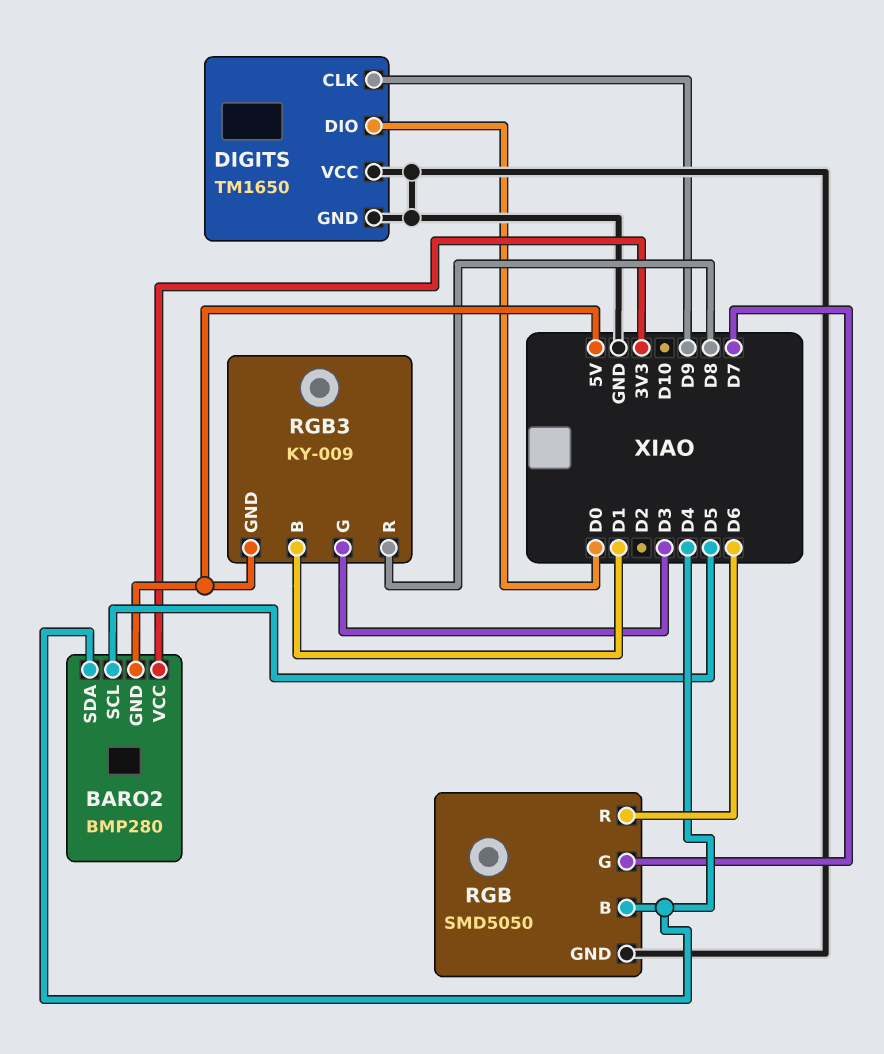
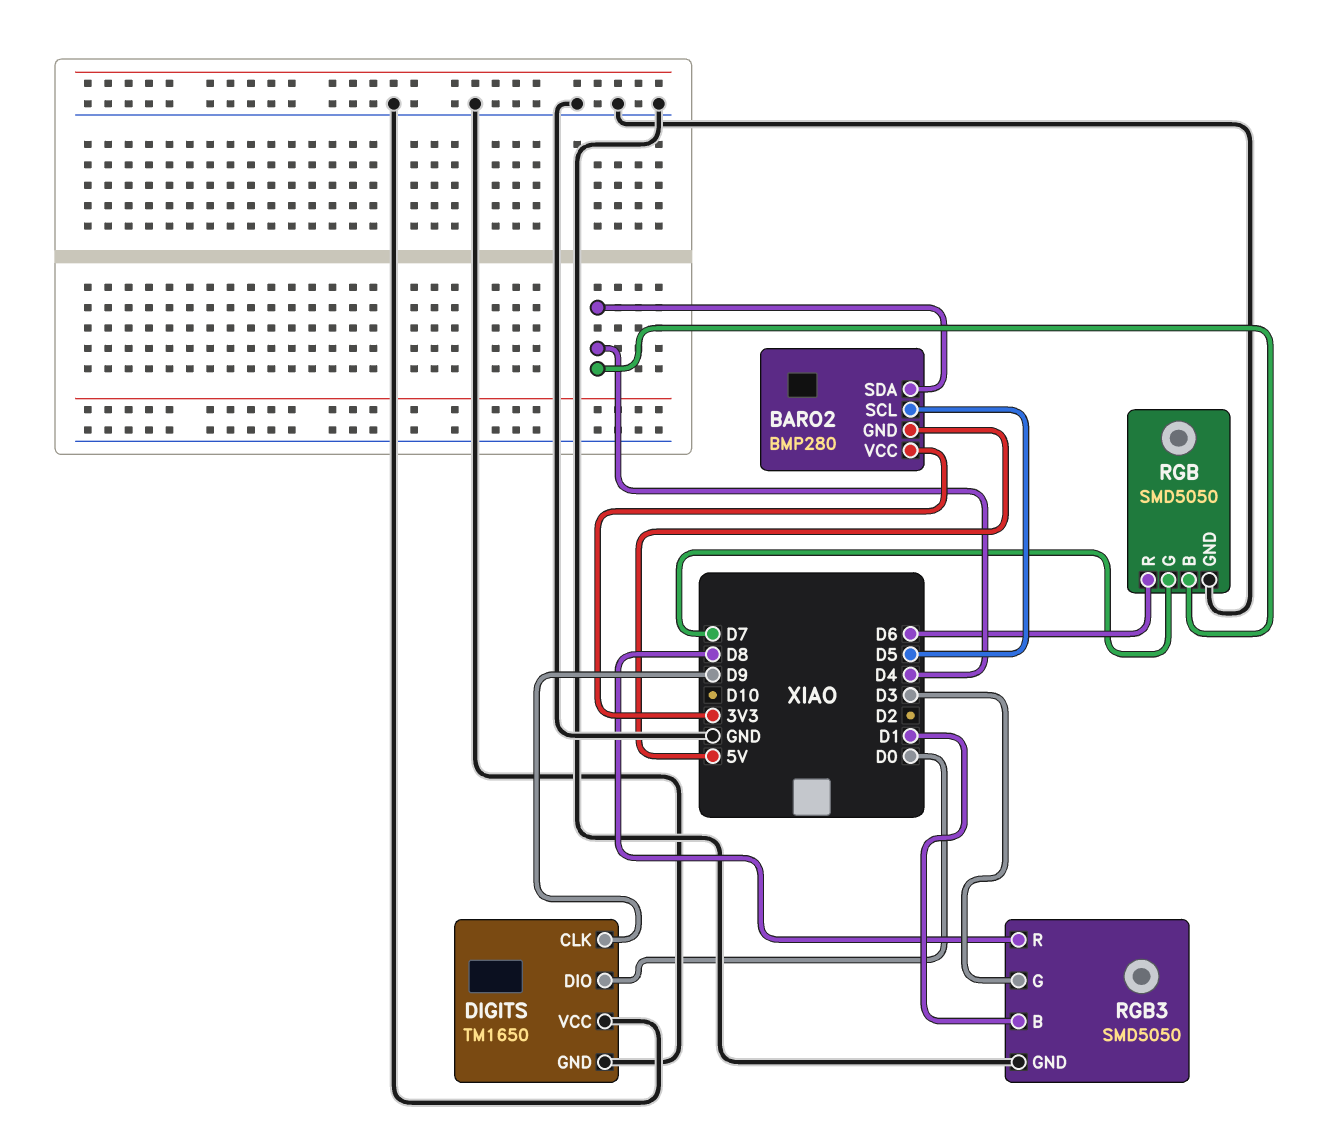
RGB3: KY-009 -> SMD5050
RGB3 pin GND: 5V -> GND

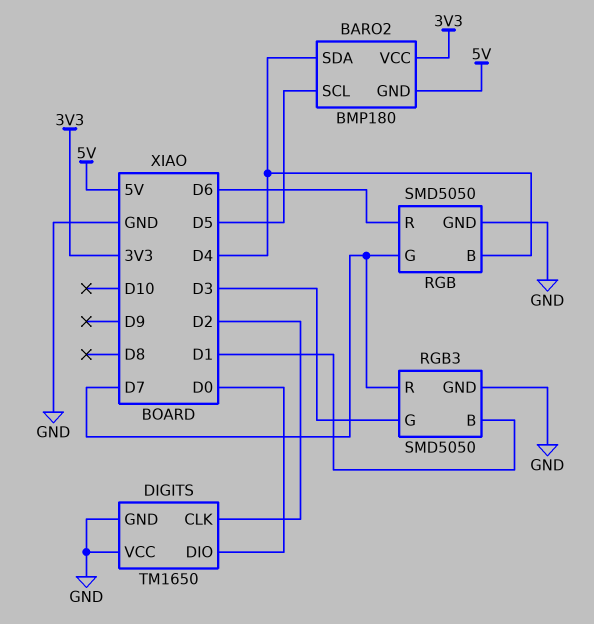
BARO2: BMP280 -> BMP180
DIGITS pin CLK: D9 -> D2
RGB3 pin R: D8 -> D7

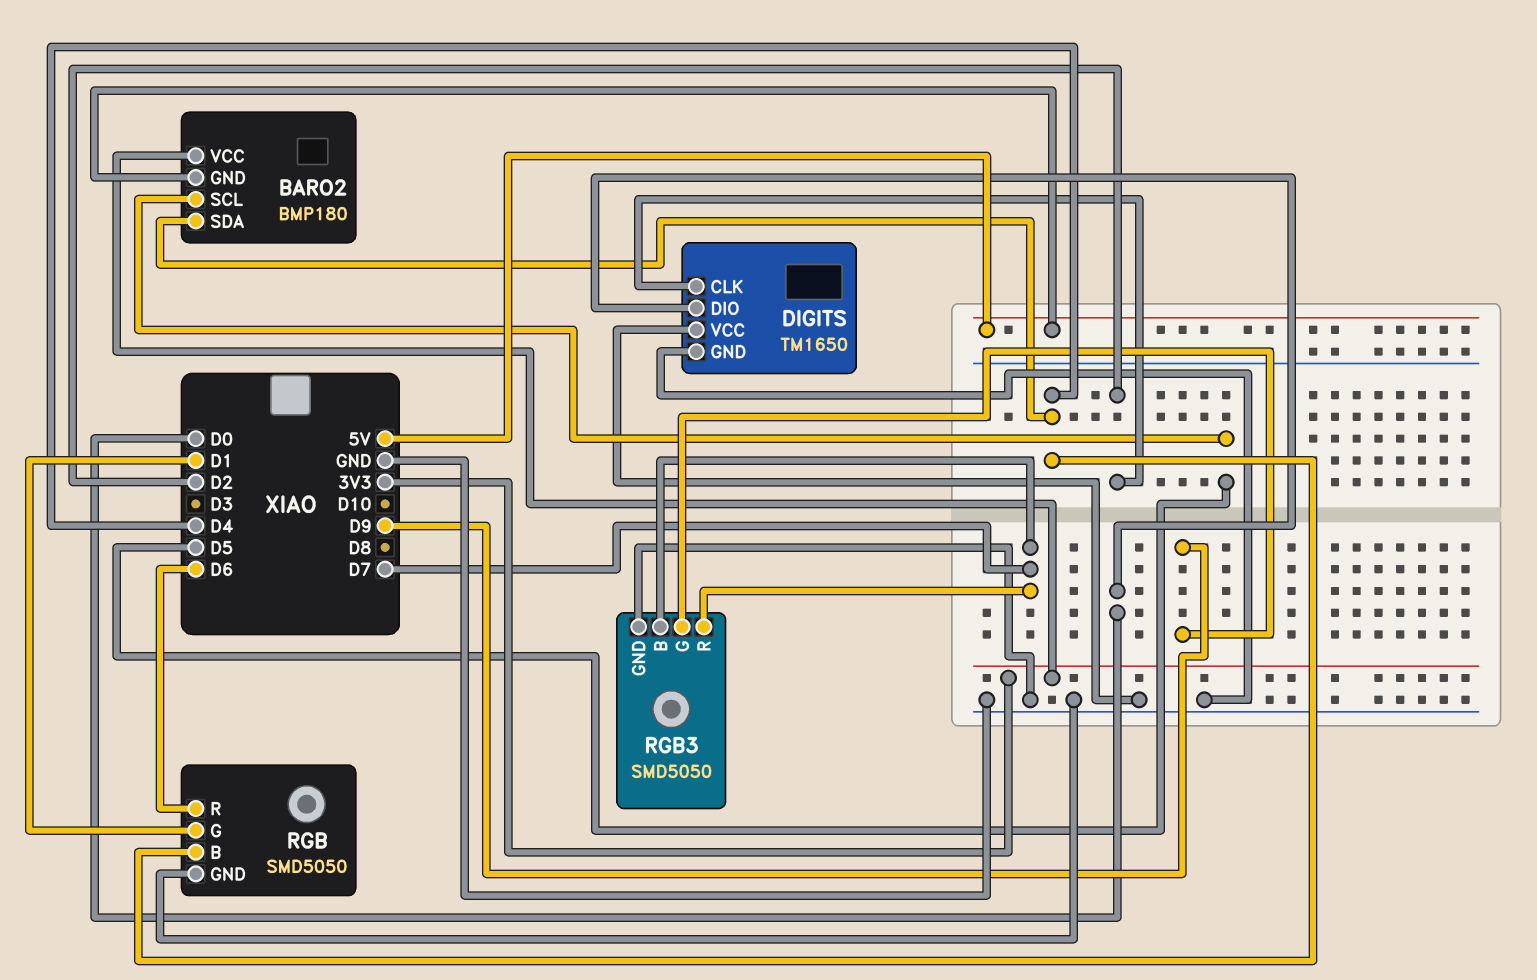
RGB pin G: D7 -> D1
RGB3 pin B: D1 -> D7
RGB3 pin G: D3 -> D9

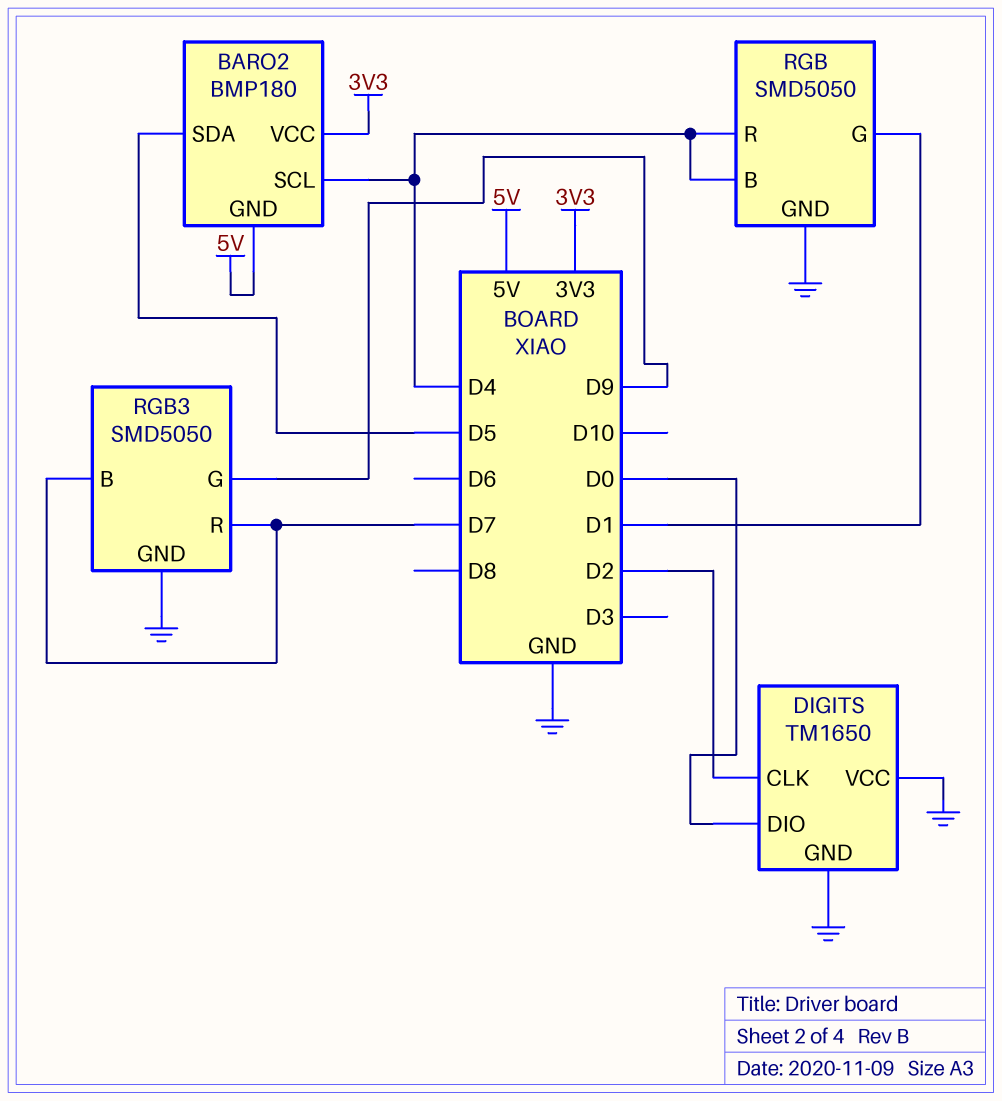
BARO2 pin SCL: D5 -> D4
BARO2 pin SDA: D4 -> D5
RGB pin R: D6 -> D4

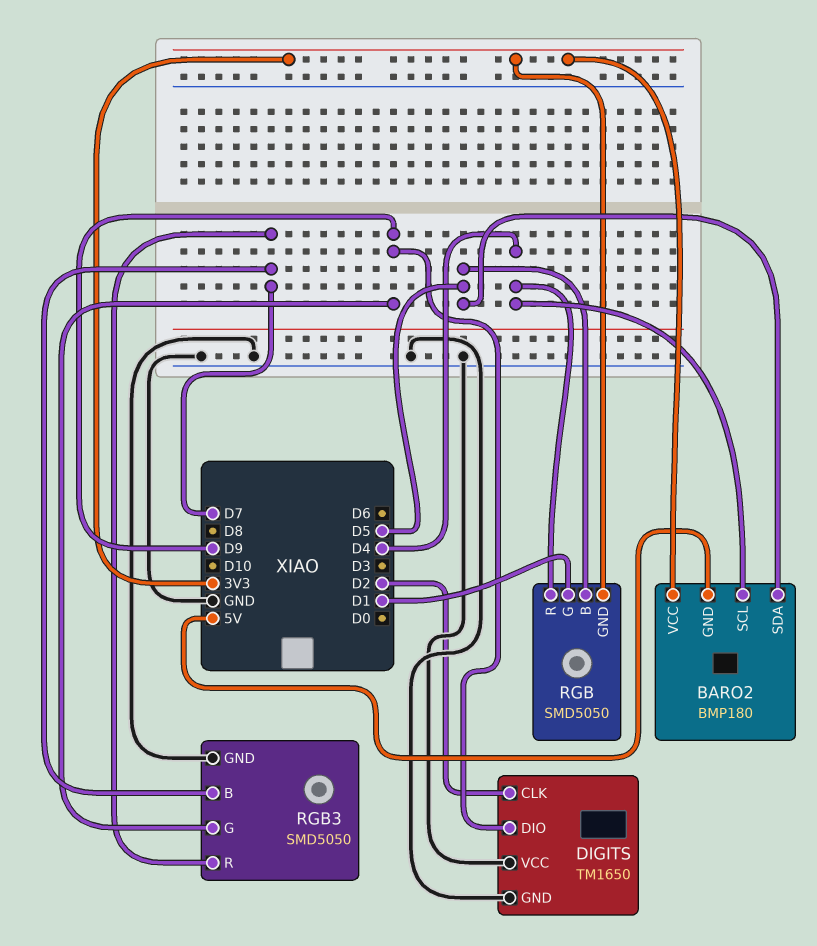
DIGITS pin DIO: D0 -> D9
RGB pin B: D4 -> D5
RGB pin GND: GND -> 3V3

